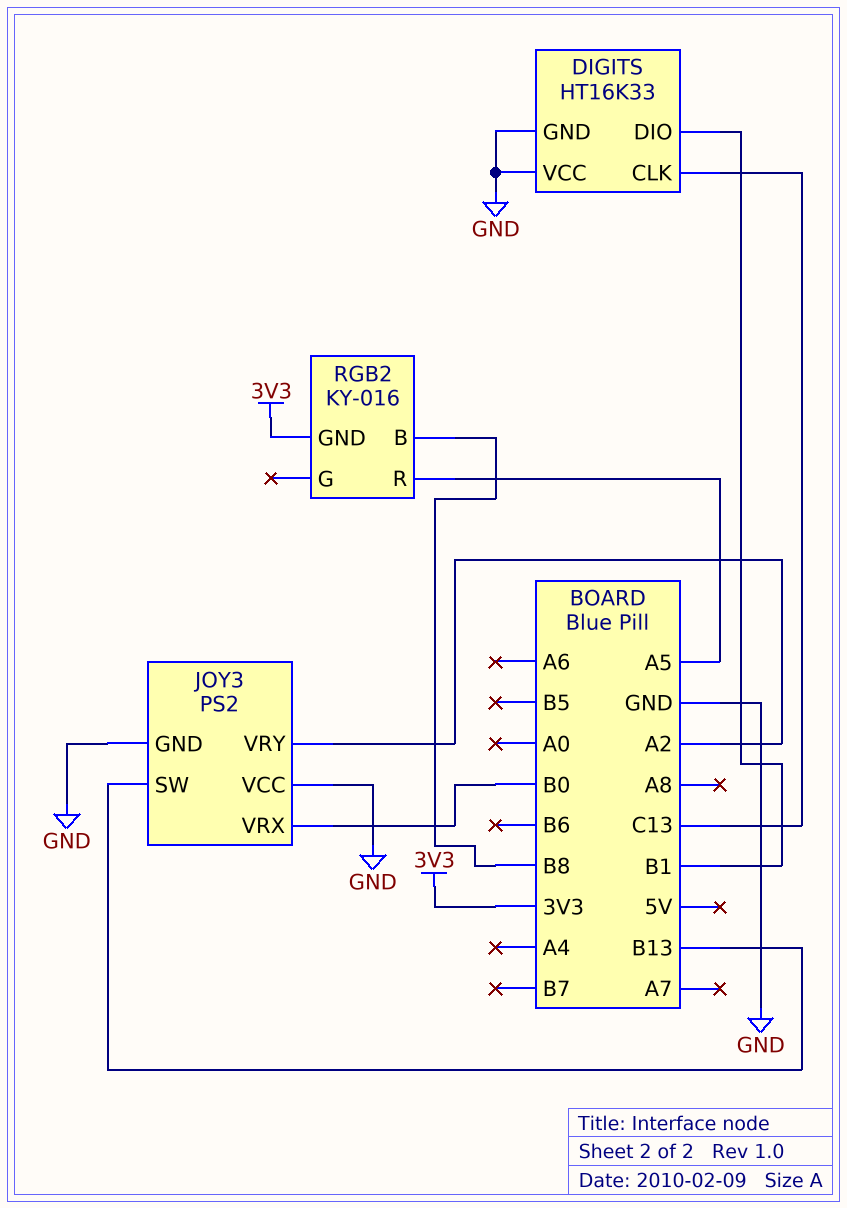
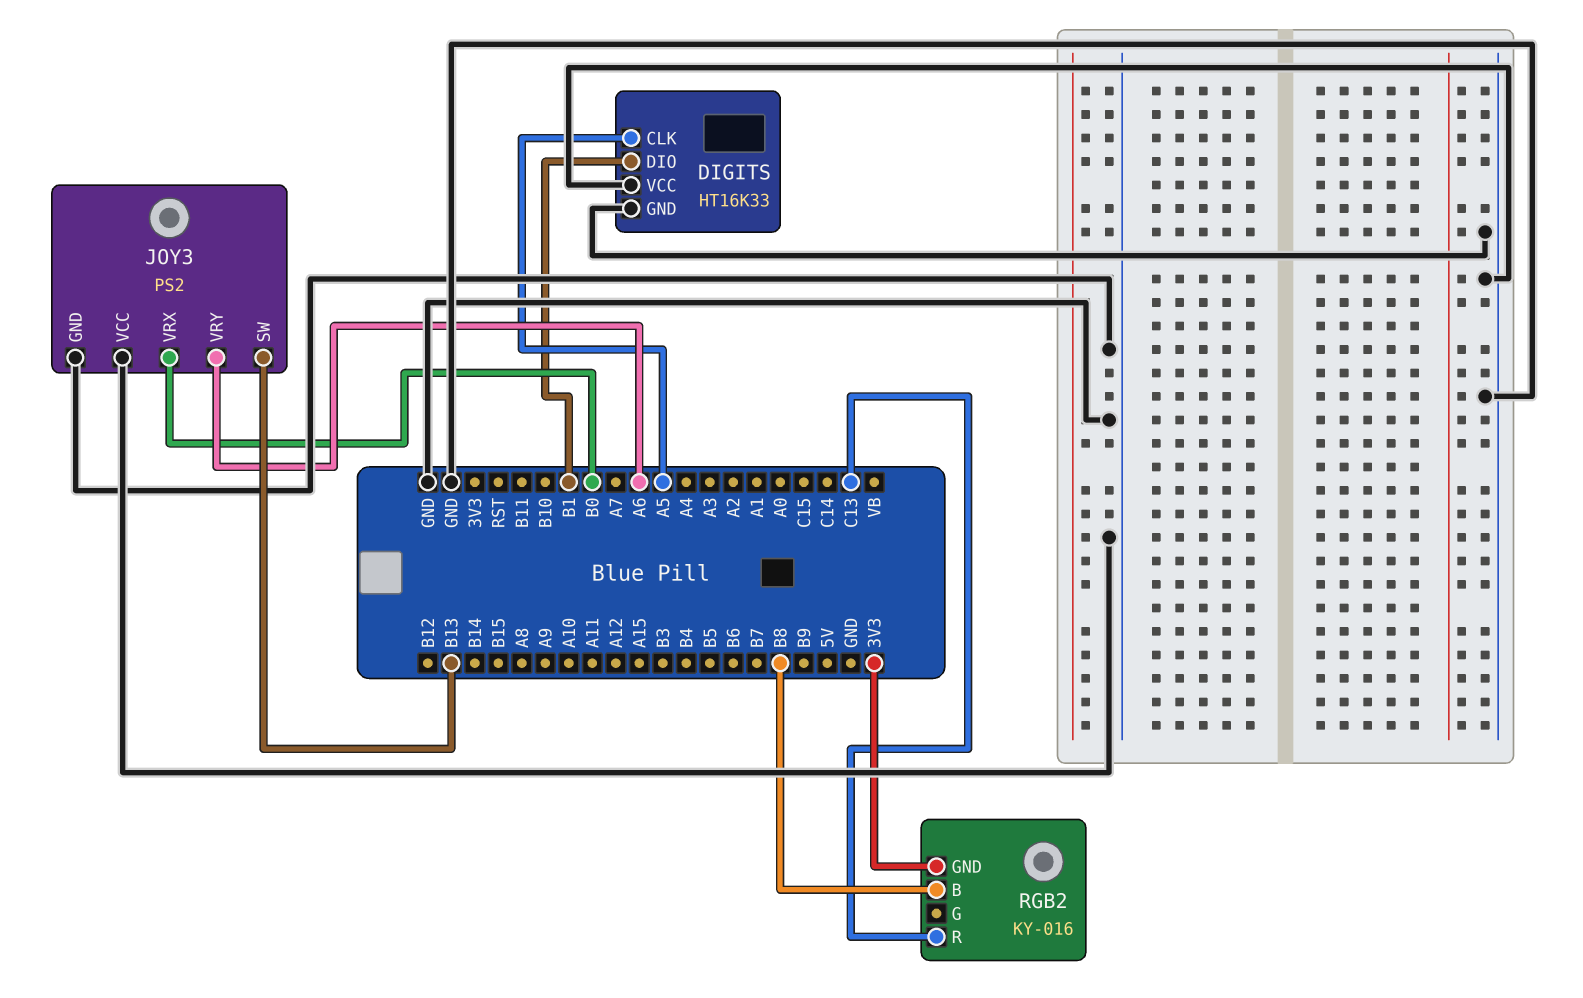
DIGITS pin CLK: C13 -> A5
JOY3 pin VRY: A2 -> A6
RGB2 pin R: A5 -> C13

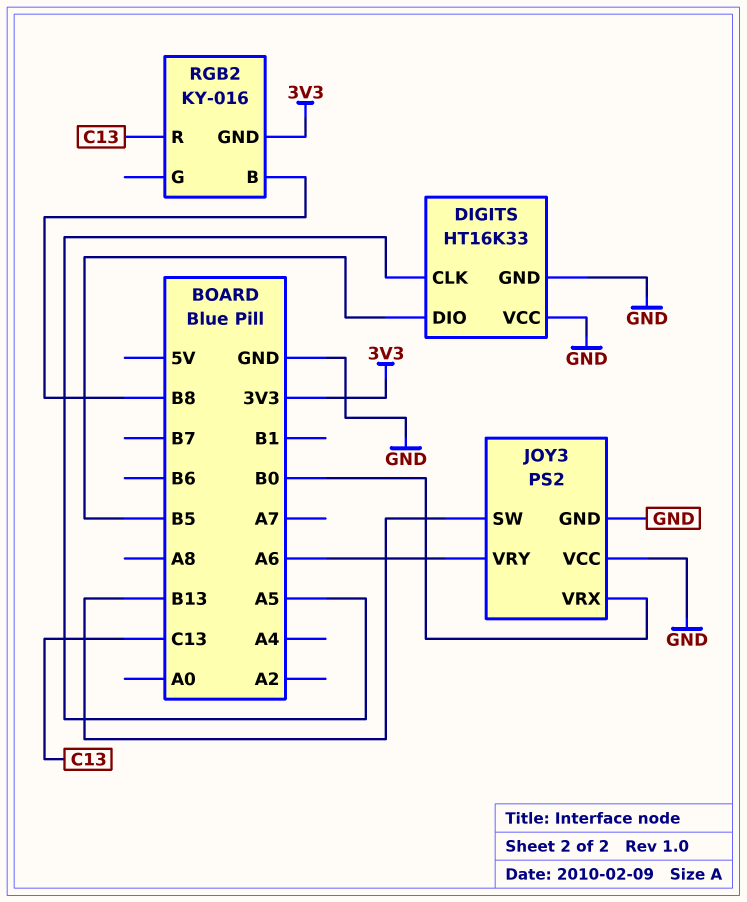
DIGITS pin DIO: B1 -> B5

